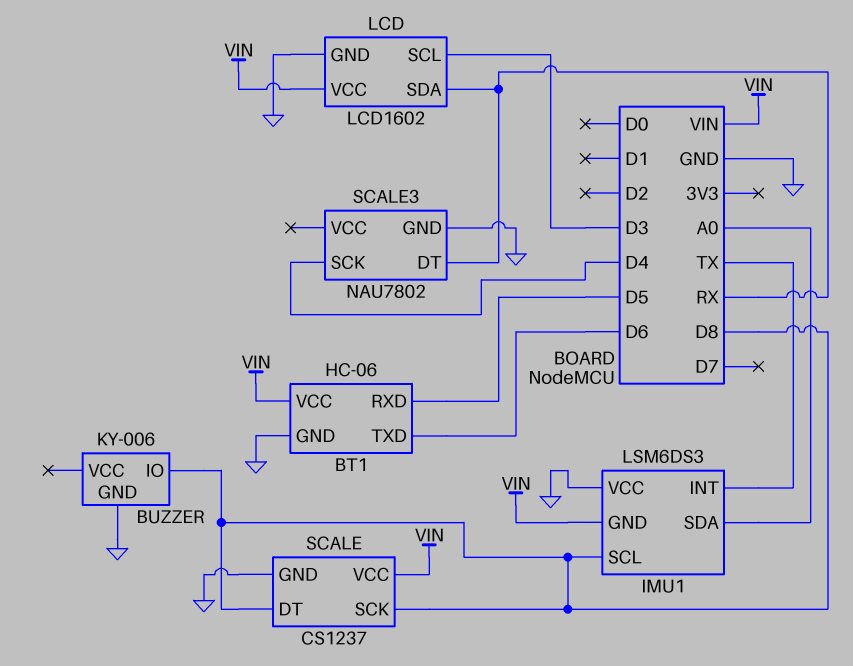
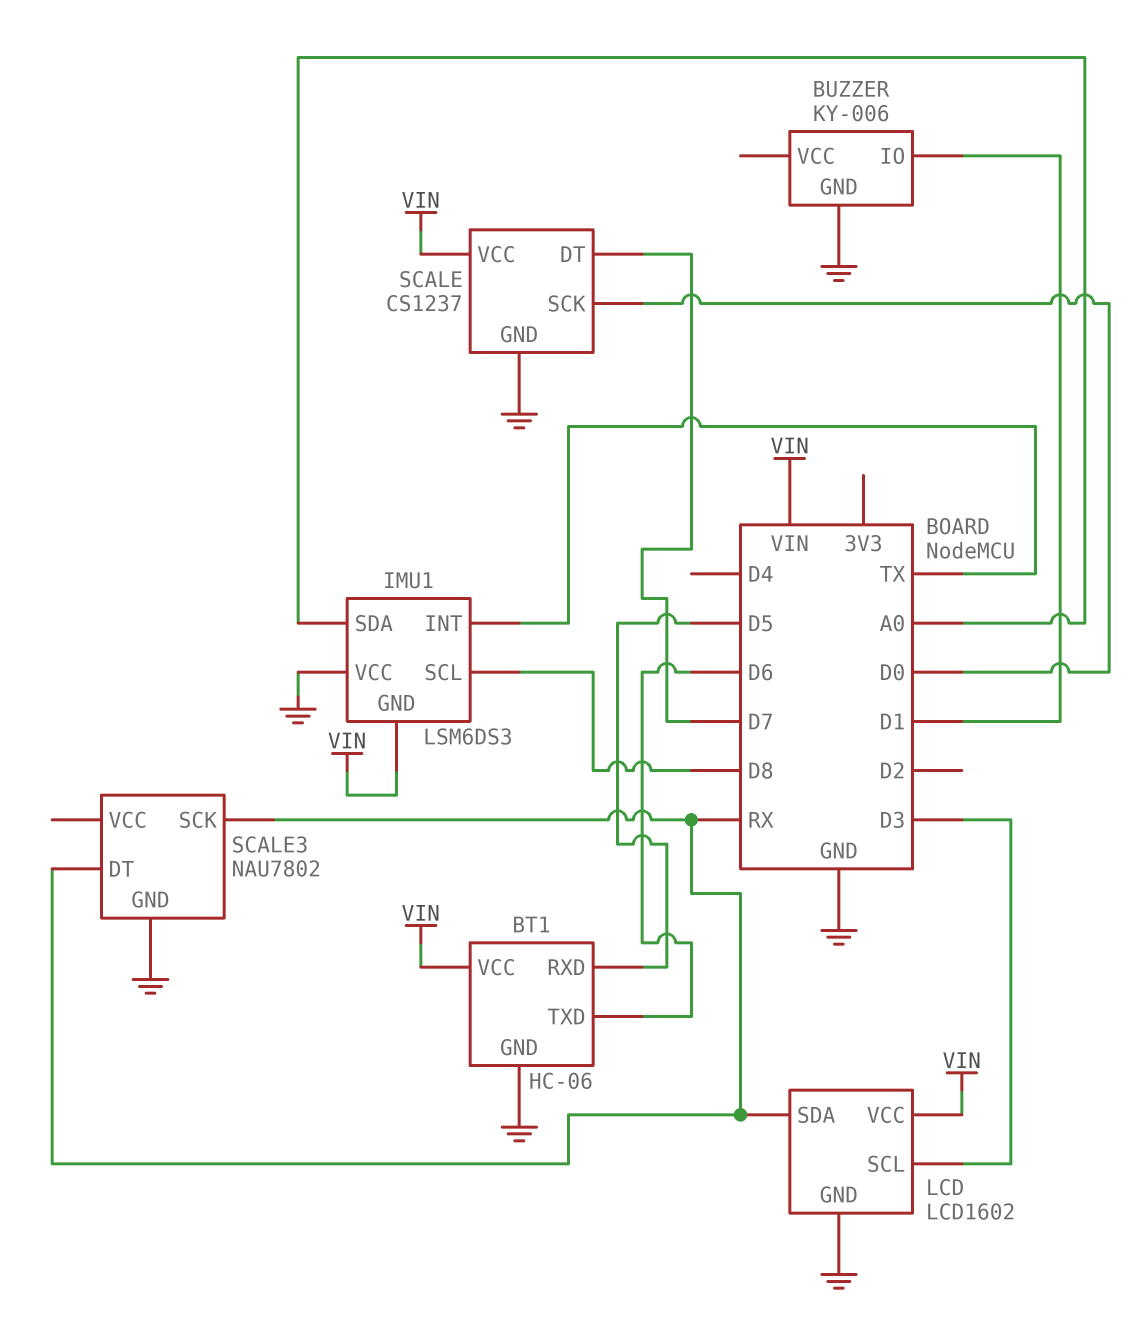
BUZZER pin IO: D8 -> D1
SCALE pin DT: D8 -> D7
SCALE pin SCK: D8 -> D0
SCALE3 pin SCK: D4 -> RX

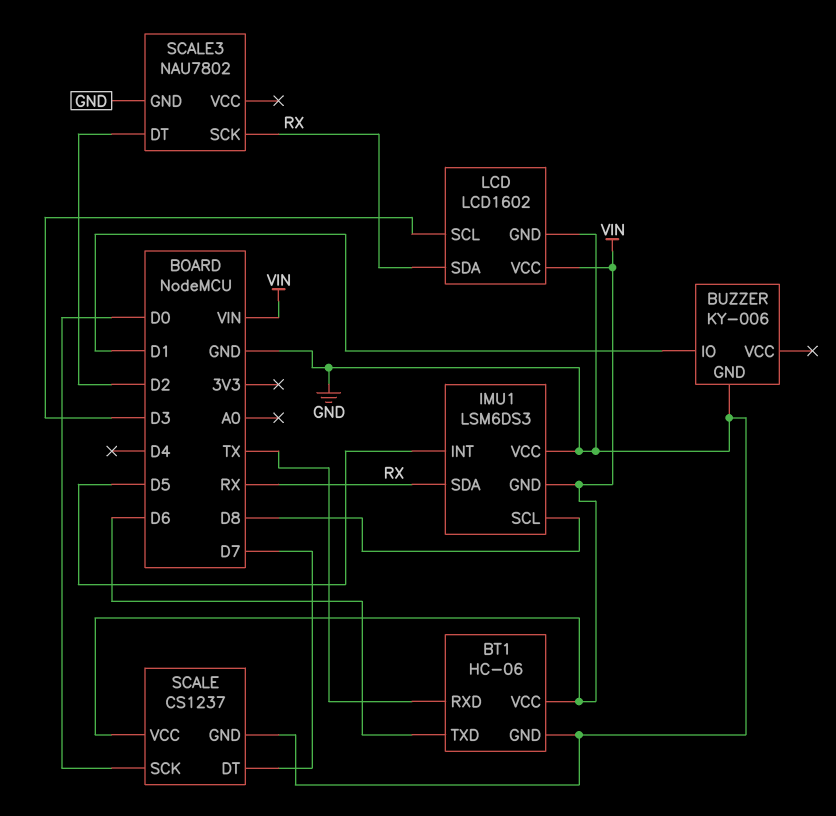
BT1 pin RXD: D5 -> TX
IMU1 pin INT: TX -> D5
IMU1 pin SDA: A0 -> RX
SCALE3 pin DT: RX -> D2

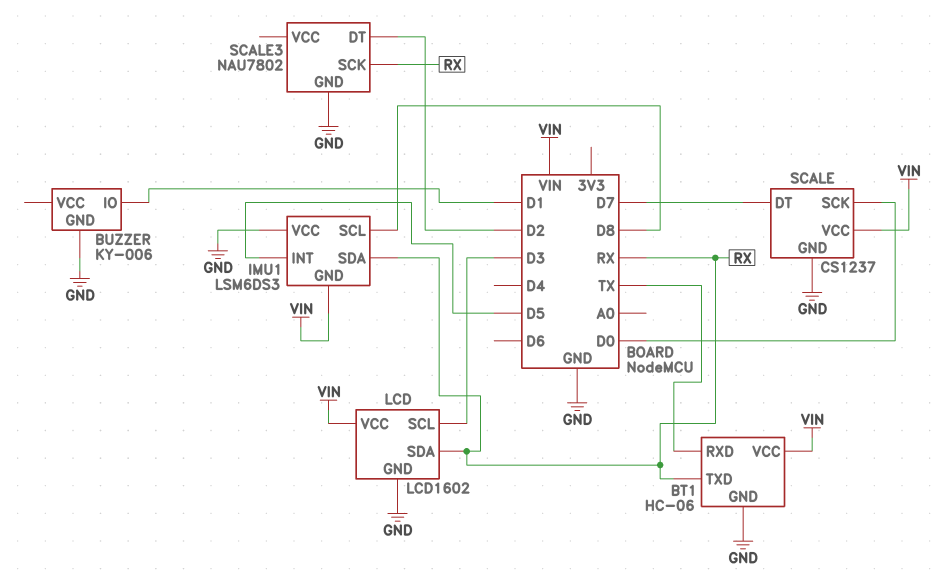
BT1 pin TXD: D6 -> RX

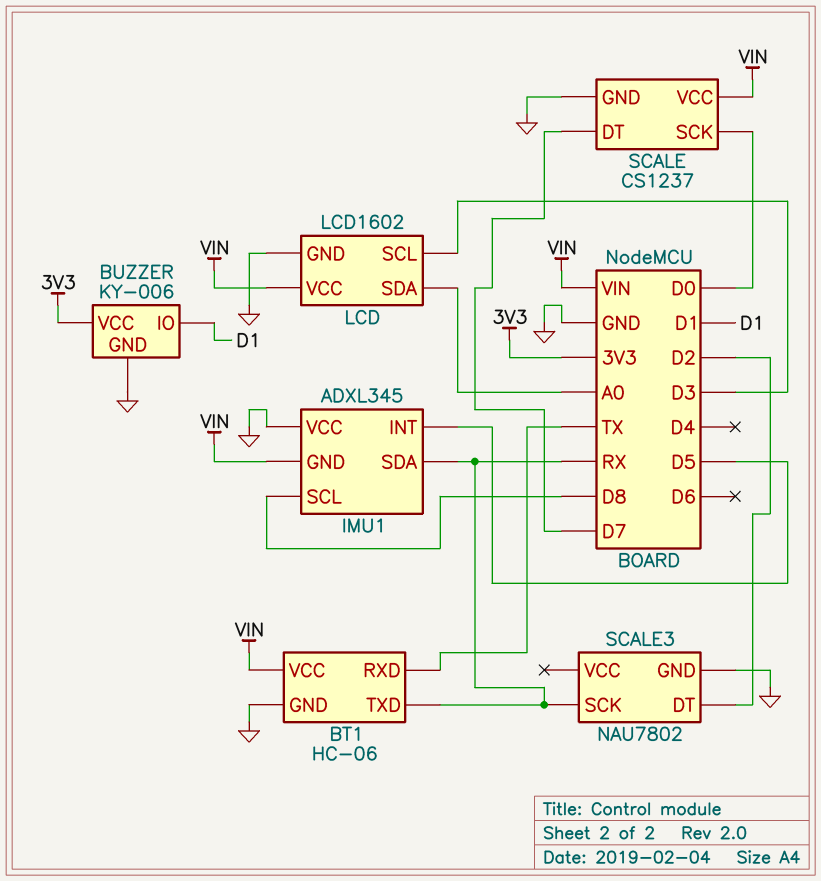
BUZZER pin VCC: none -> 3V3
IMU1: LSM6DS3 -> ADXL345
LCD pin SDA: RX -> A0

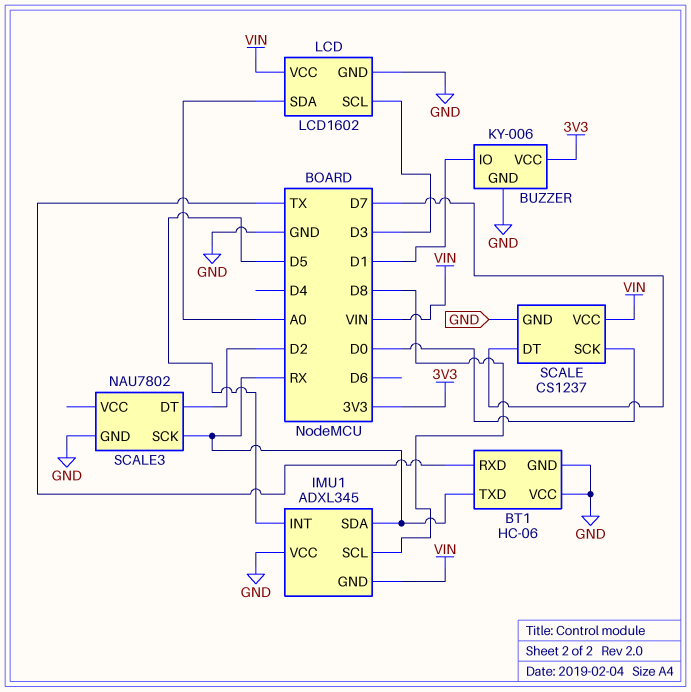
BT1 pin VCC: VIN -> GND

